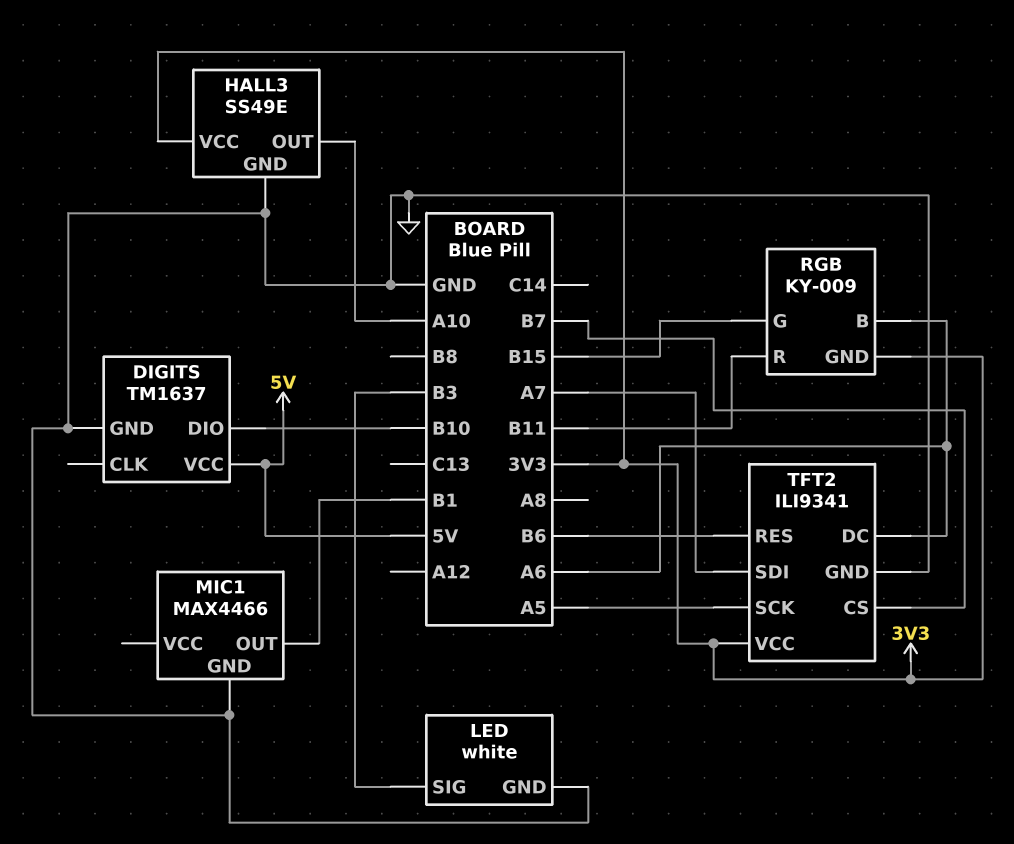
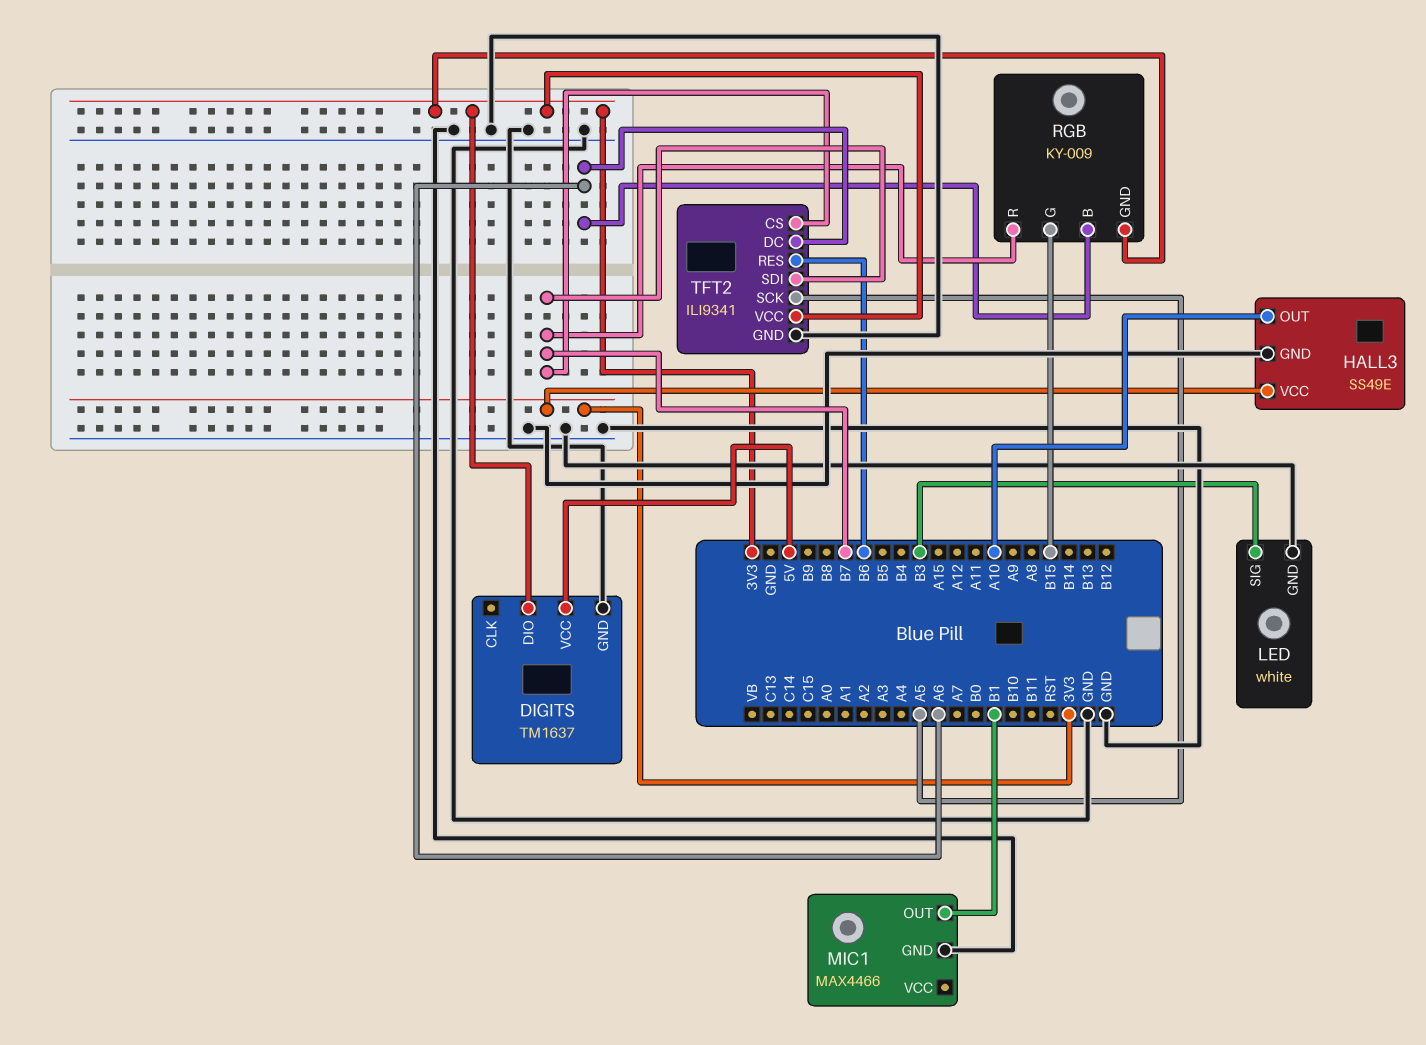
DIGITS pin DIO: B10 -> 3V3
RGB pin R: B11 -> B7
TFT2 pin SDI: A7 -> B7

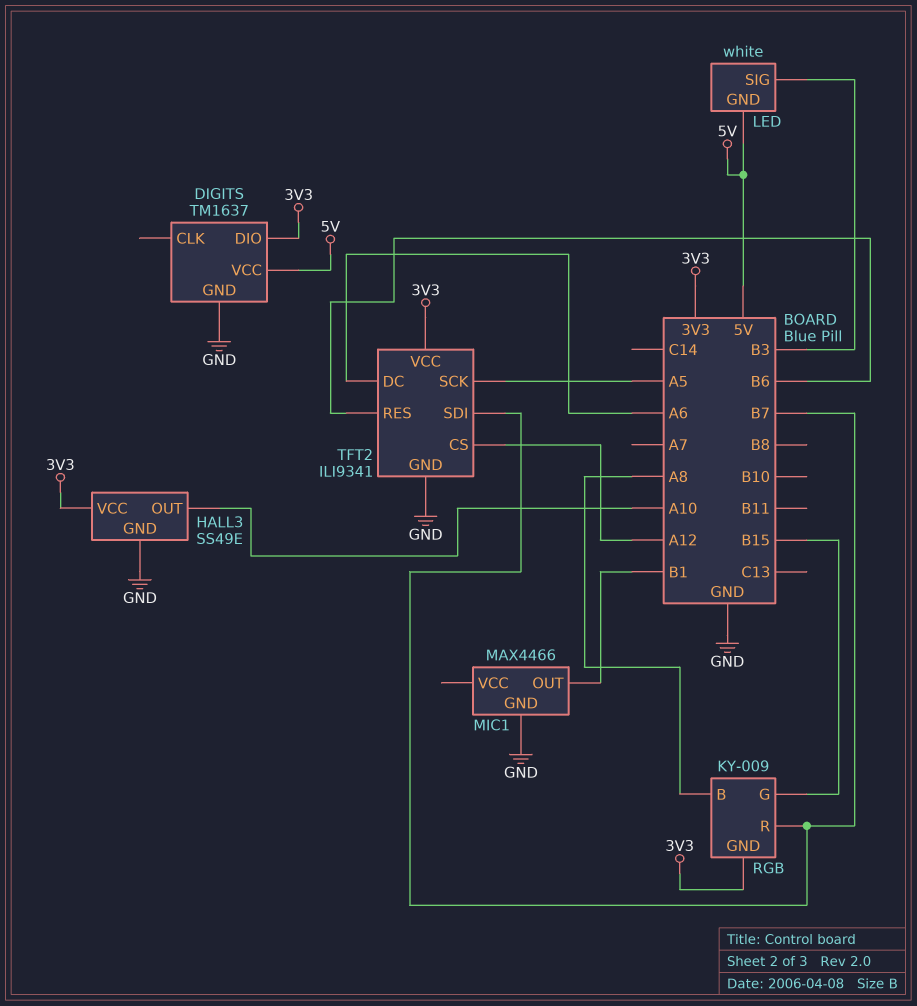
LED pin GND: GND -> 5V
RGB pin B: A6 -> A8
TFT2 pin CS: B7 -> A12

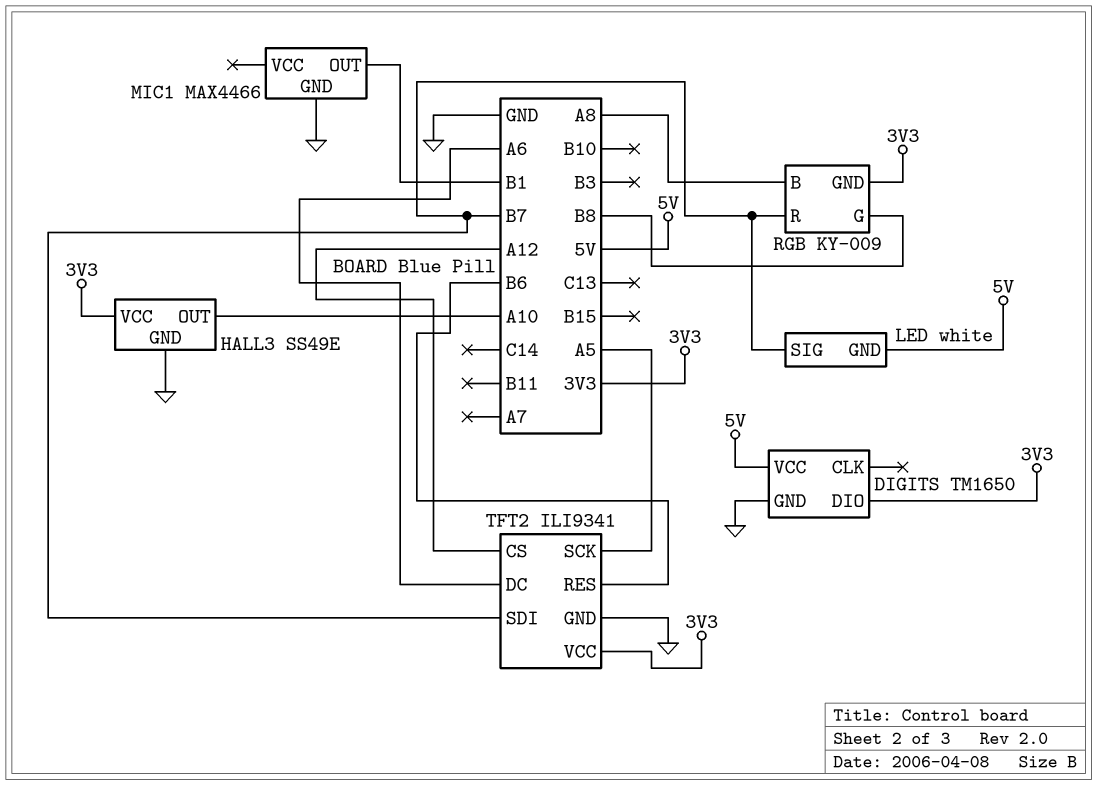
DIGITS: TM1637 -> TM1650
LED pin SIG: B3 -> B7
RGB pin G: B15 -> B8

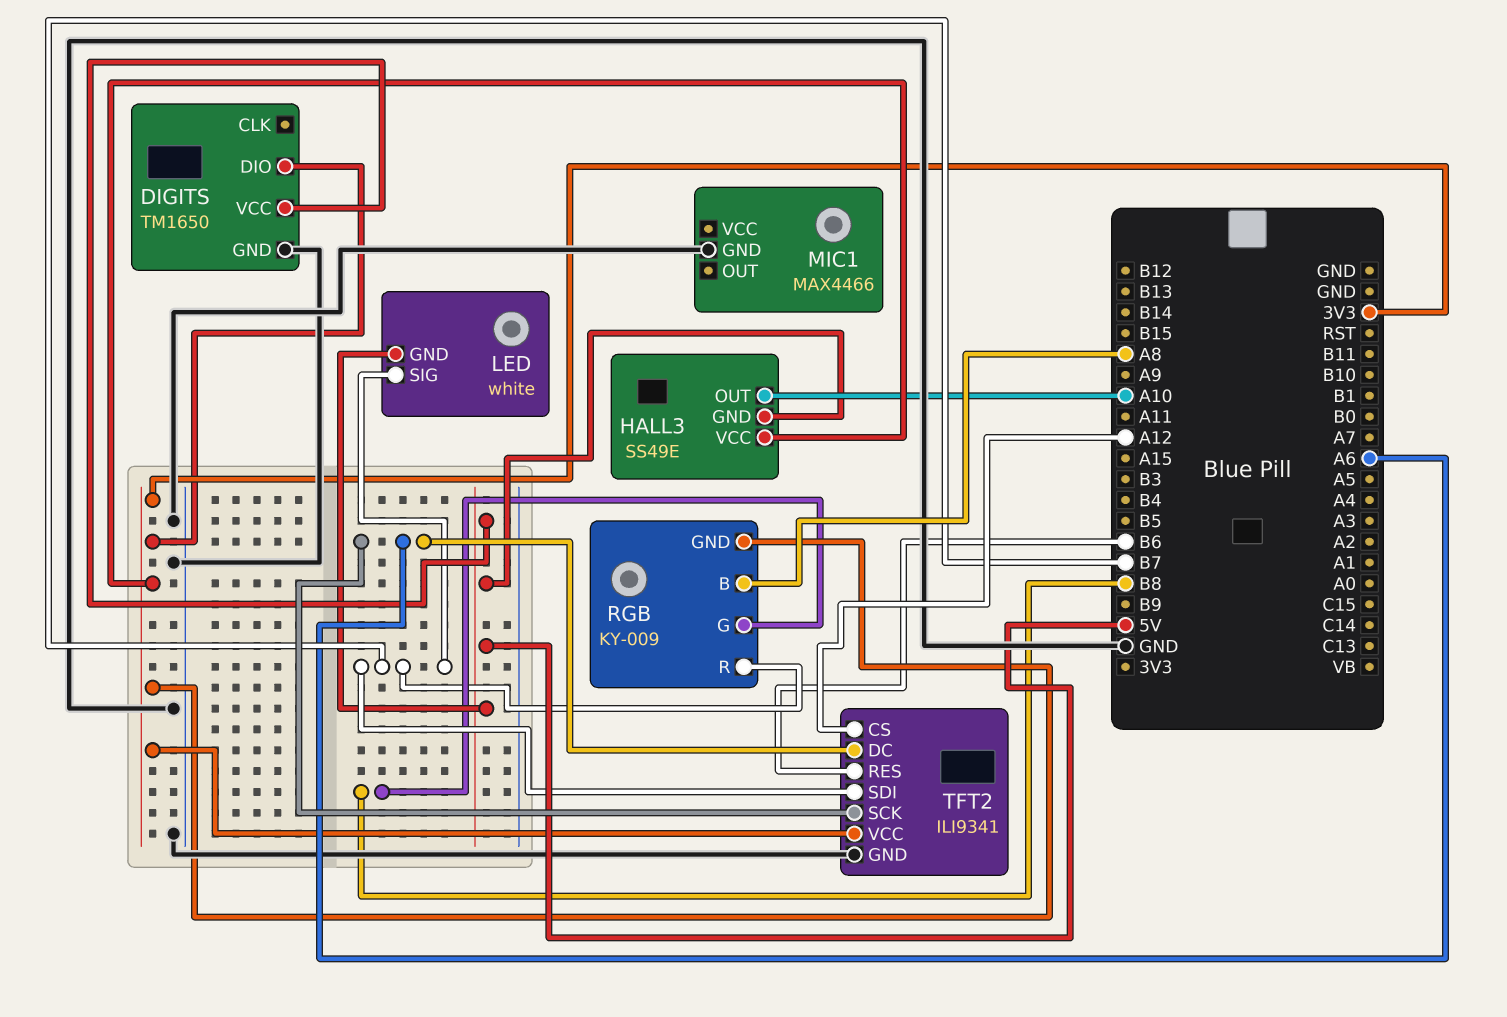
HALL3 pin GND: GND -> 5V
MIC1 pin OUT: B1 -> none
TFT2 pin SCK: A5 -> A6

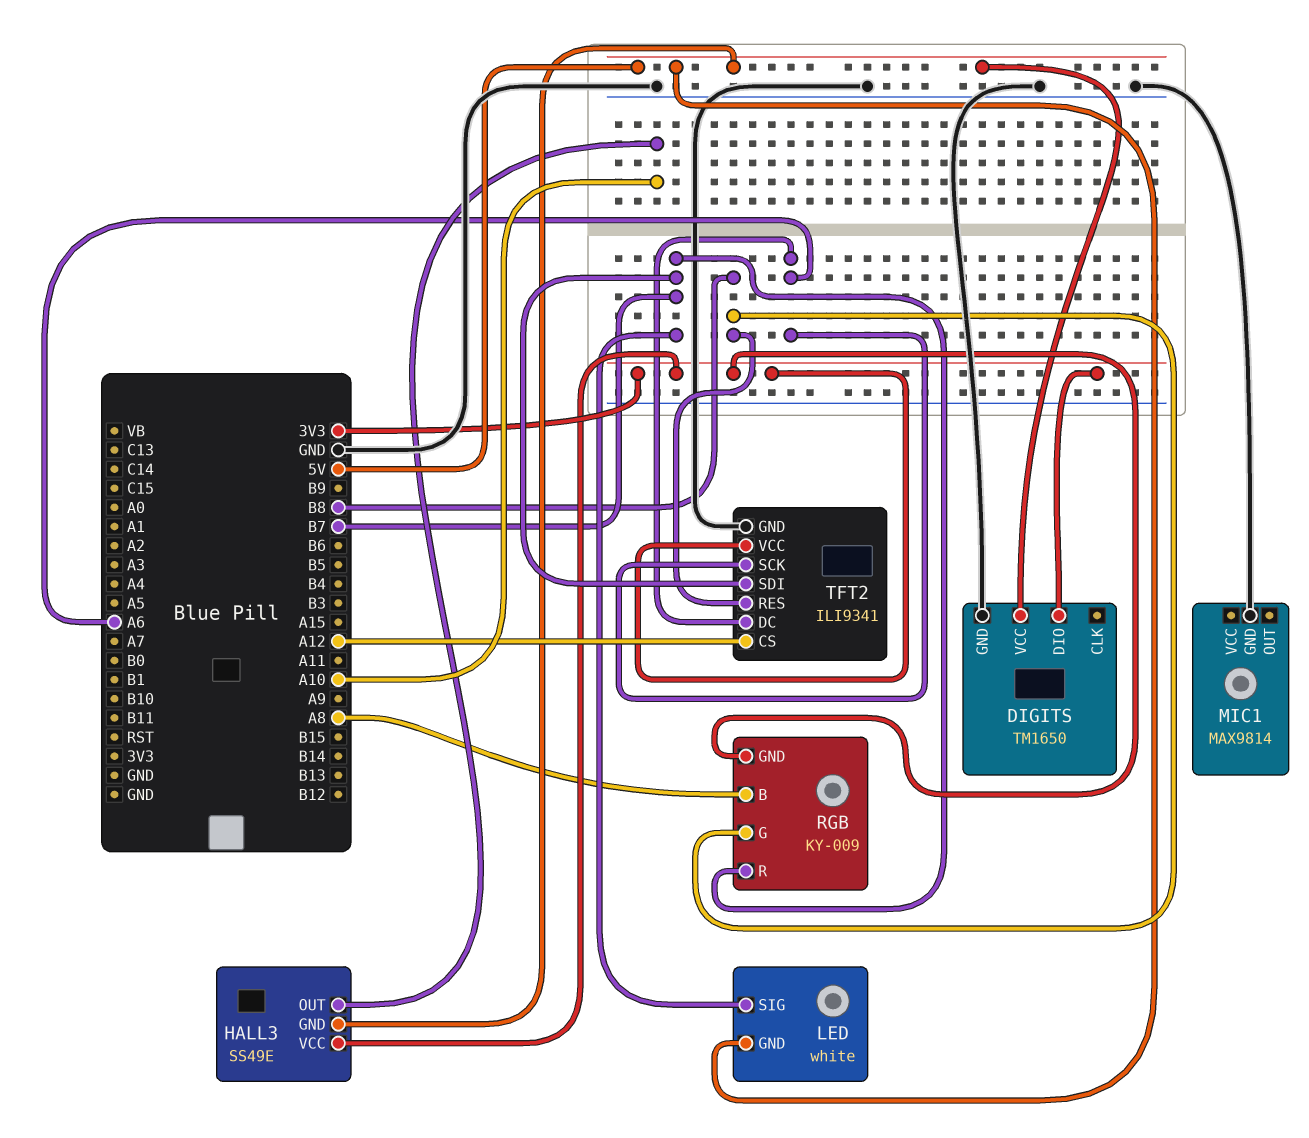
MIC1: MAX4466 -> MAX9814
TFT2 pin RES: B6 -> B8

